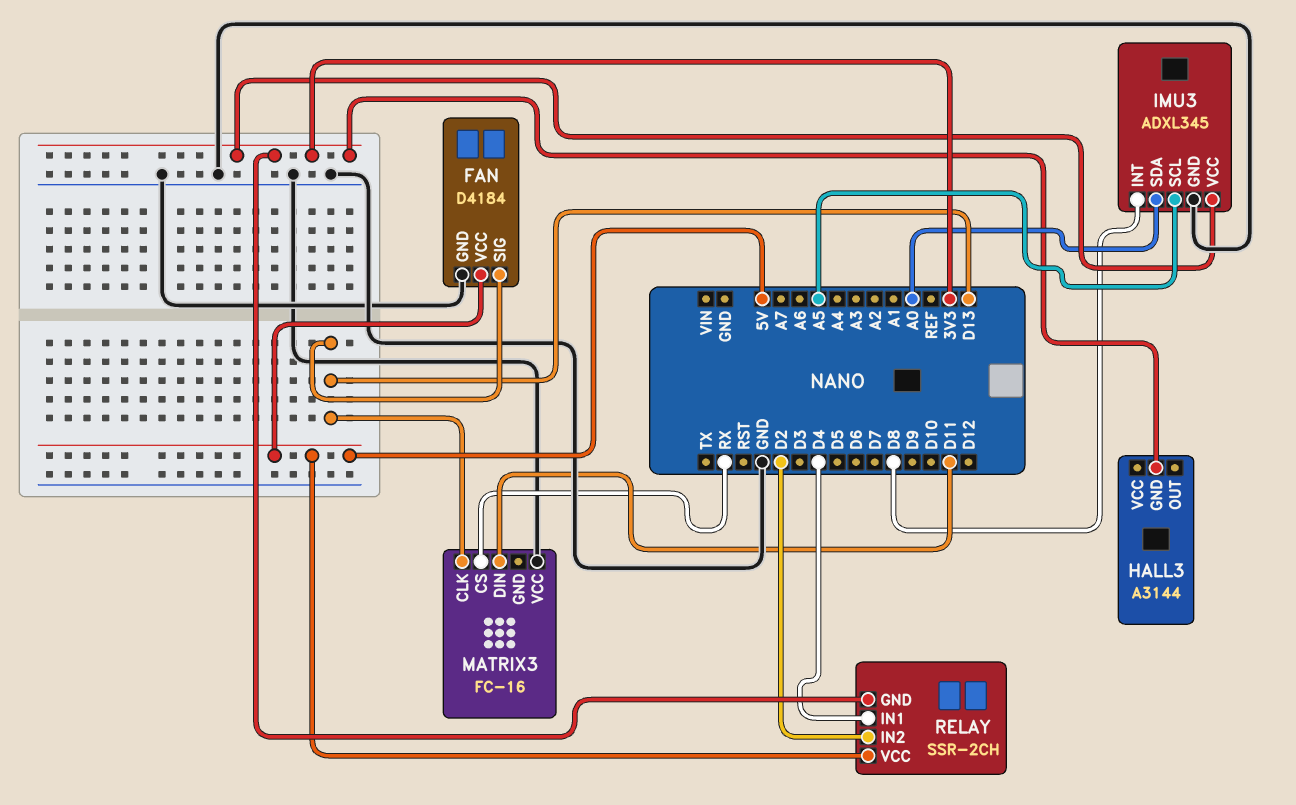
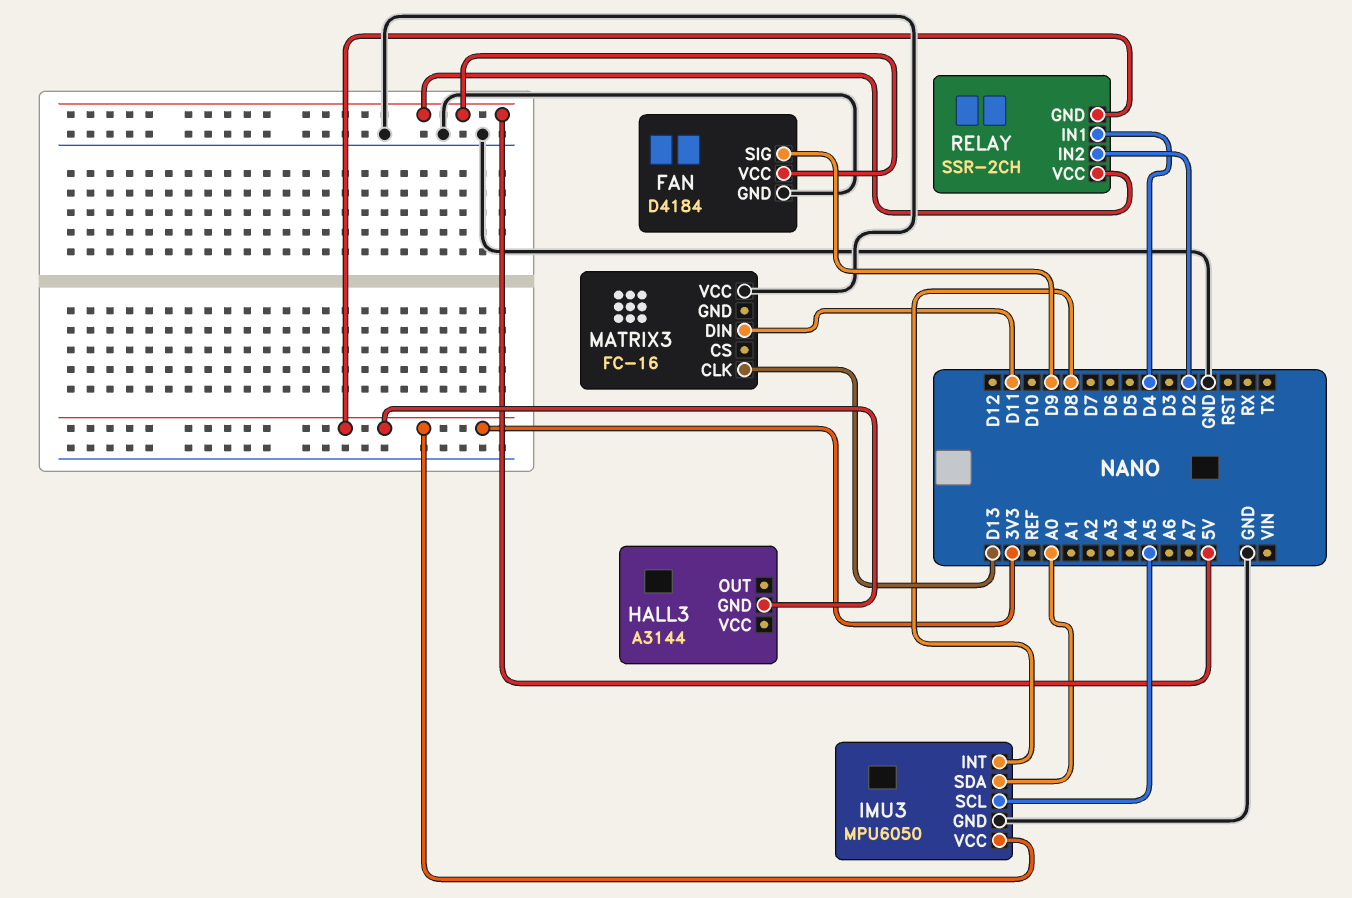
FAN pin SIG: D13 -> D9
IMU3: ADXL345 -> MPU6050
MATRIX3 pin CS: RX -> none

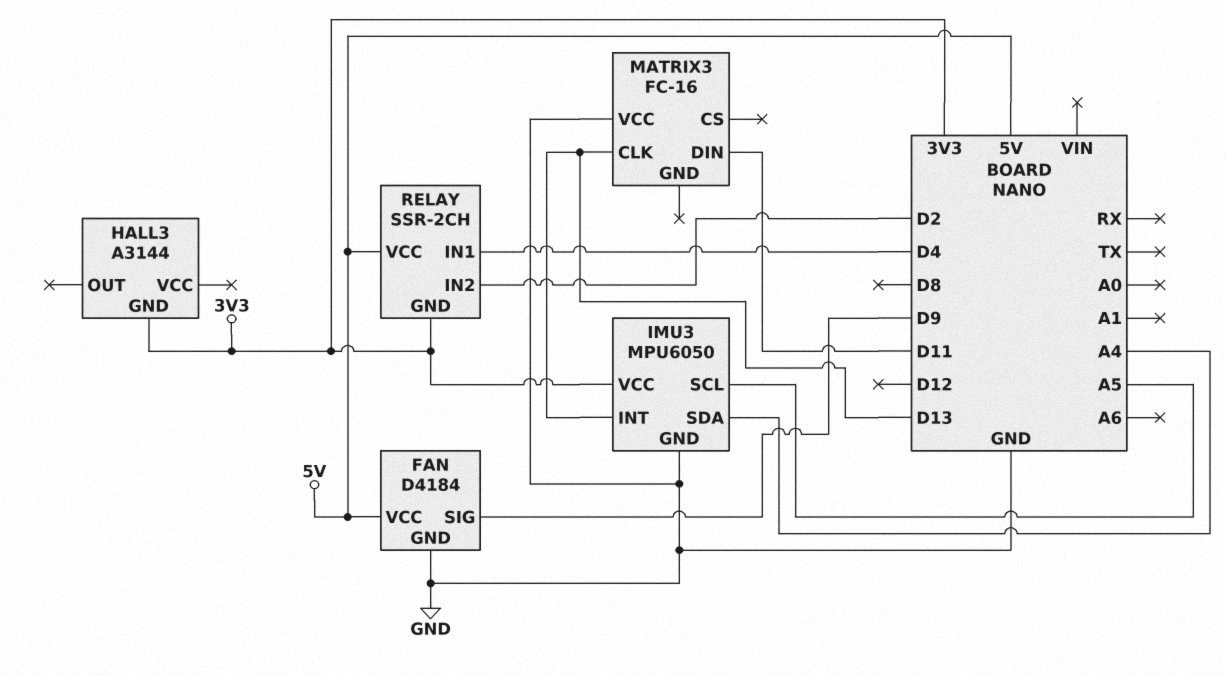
IMU3 pin INT: D8 -> D13
IMU3 pin SDA: A0 -> A4

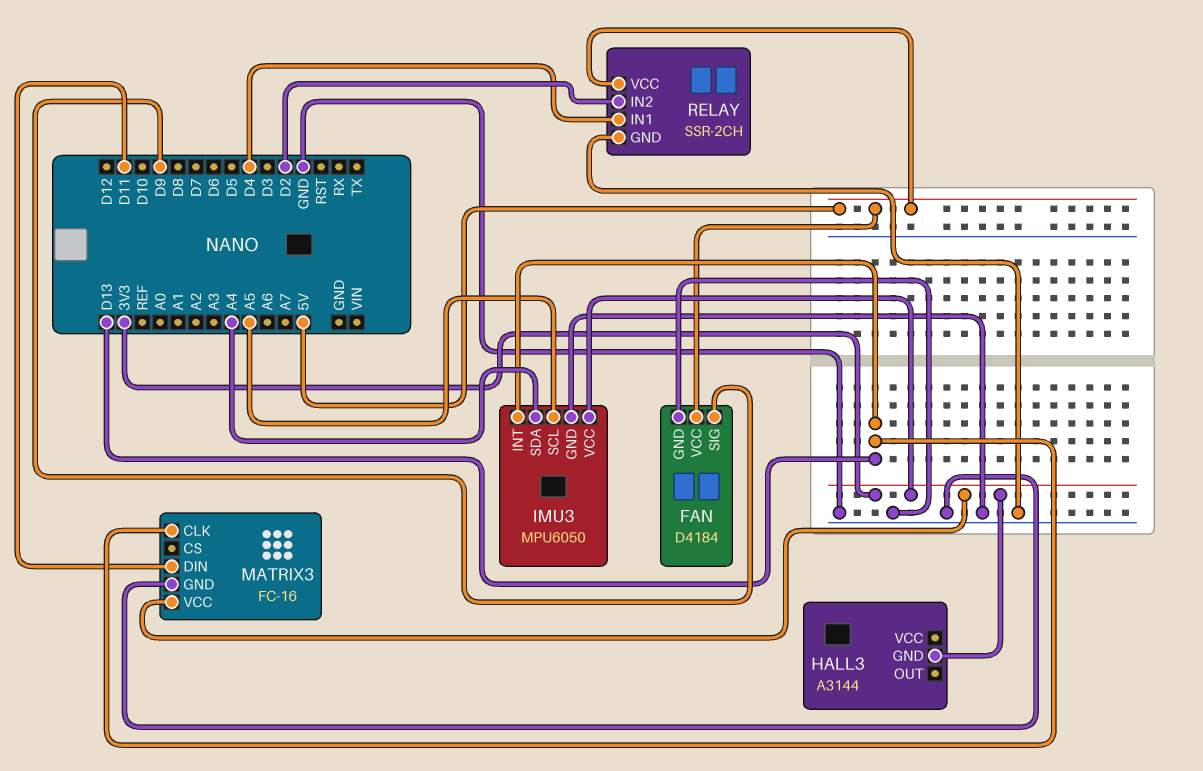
MATRIX3 pin GND: none -> GND
MATRIX3 pin VCC: GND -> 3V3
RELAY pin GND: 3V3 -> GND

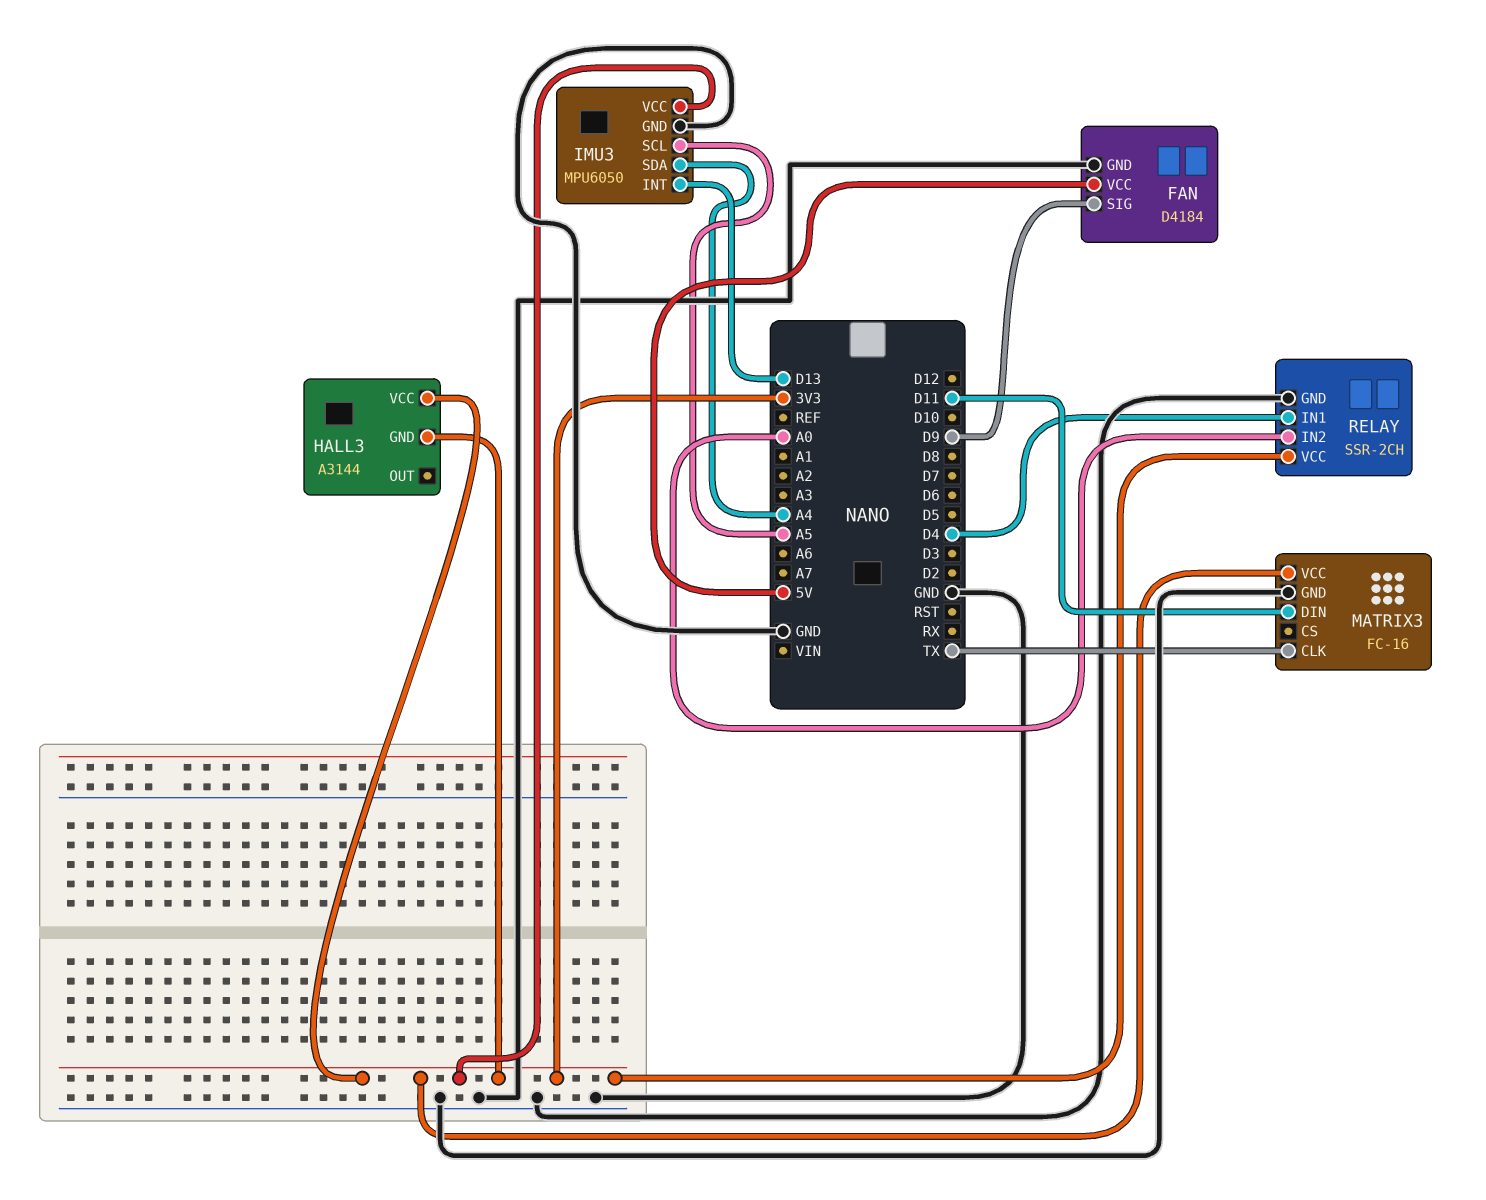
HALL3 pin VCC: none -> 3V3
MATRIX3 pin CLK: D13 -> TX
RELAY pin IN2: D2 -> A0
RELAY pin VCC: 5V -> 3V3

